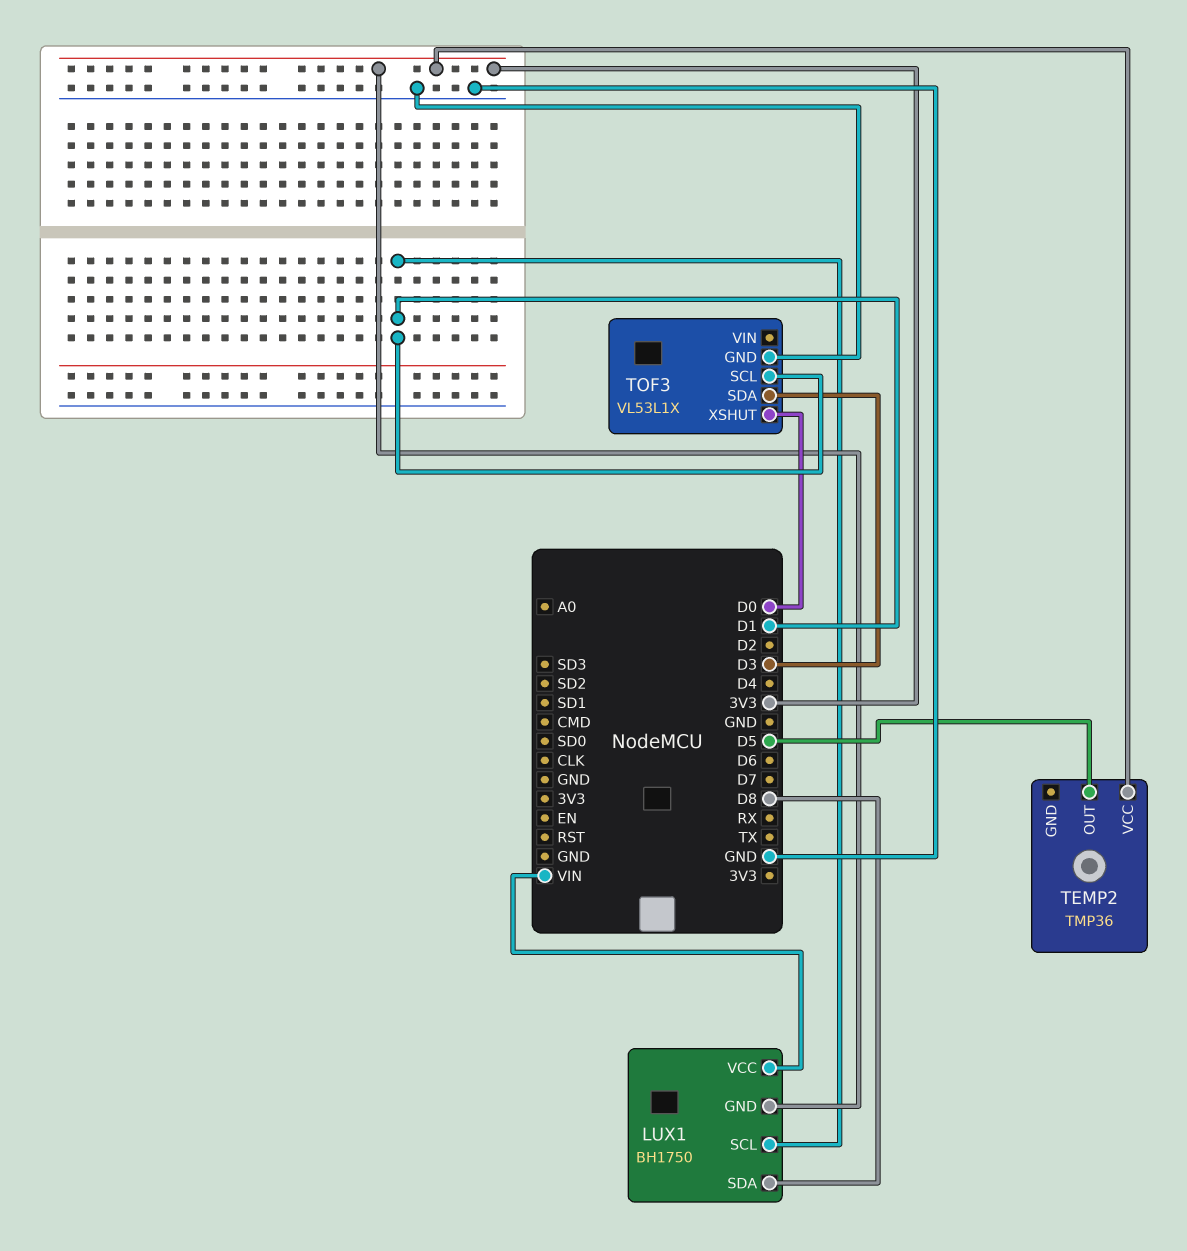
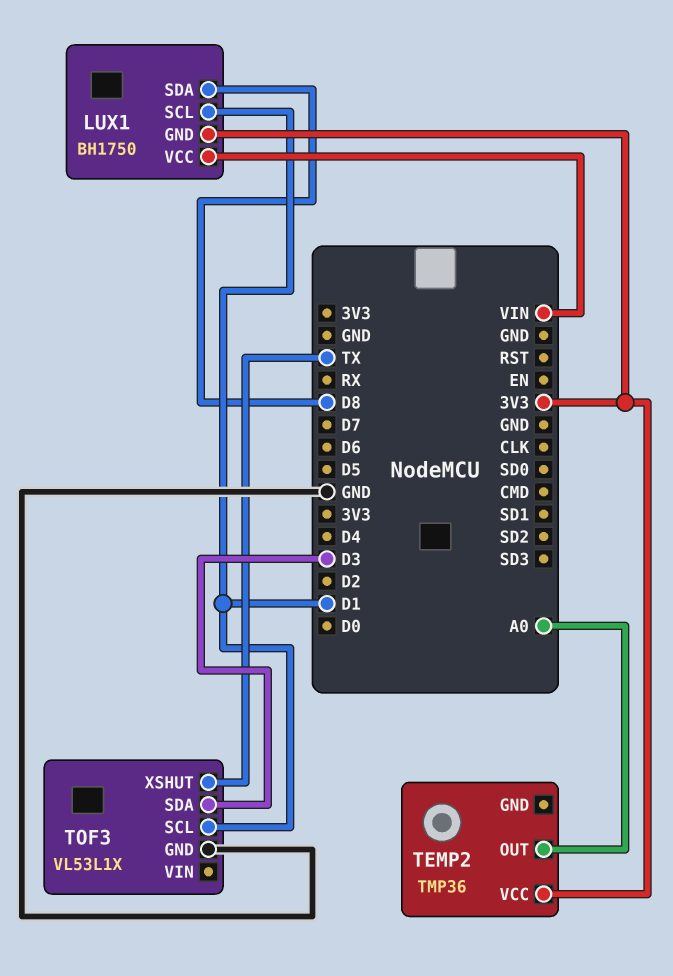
TEMP2 pin OUT: D5 -> A0
TOF3 pin XSHUT: D0 -> TX

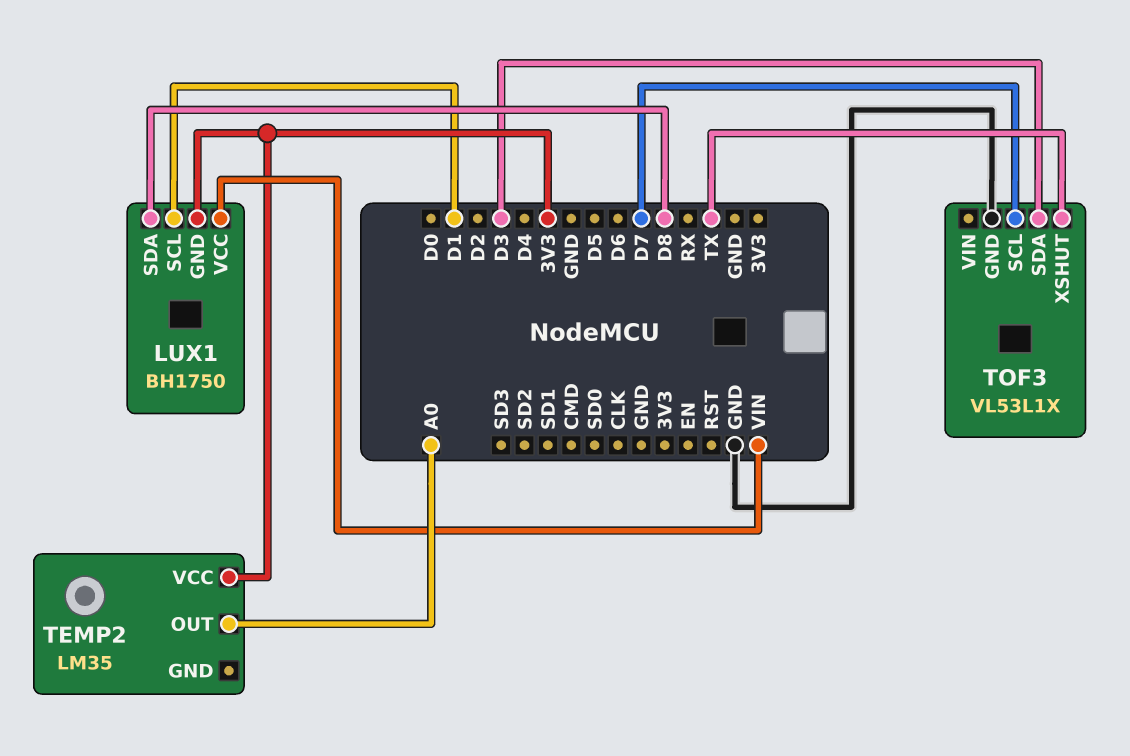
TEMP2: TMP36 -> LM35
TOF3 pin SCL: D1 -> D7

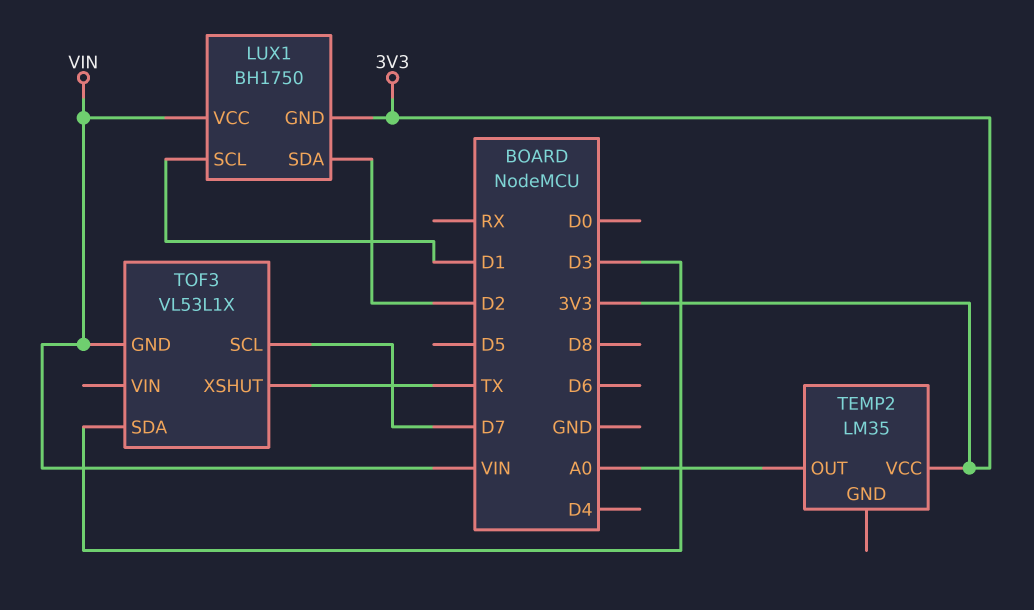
LUX1 pin SDA: D8 -> D2
TOF3 pin GND: GND -> VIN

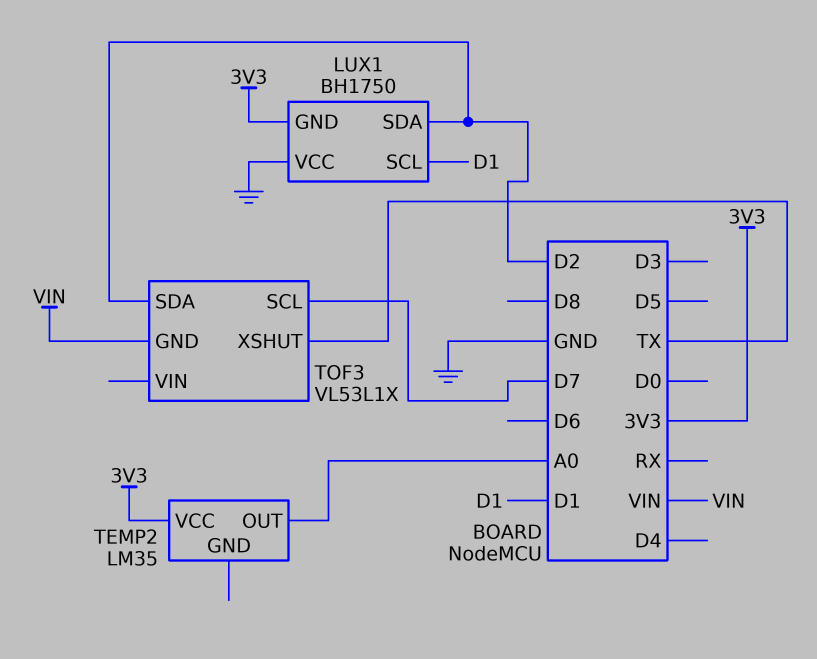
LUX1 pin VCC: VIN -> GND
TOF3 pin SDA: D3 -> D2

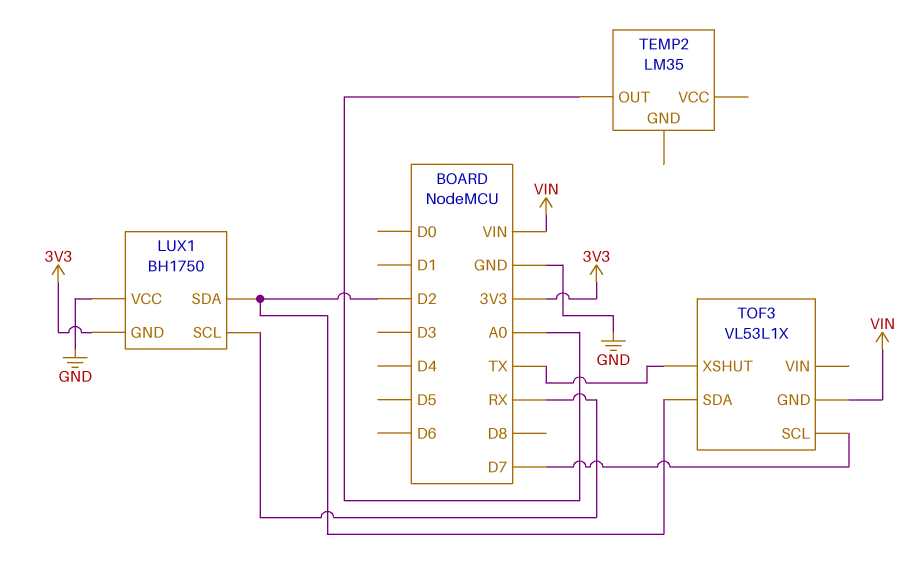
LUX1 pin SCL: D1 -> RX
TEMP2 pin VCC: 3V3 -> none

